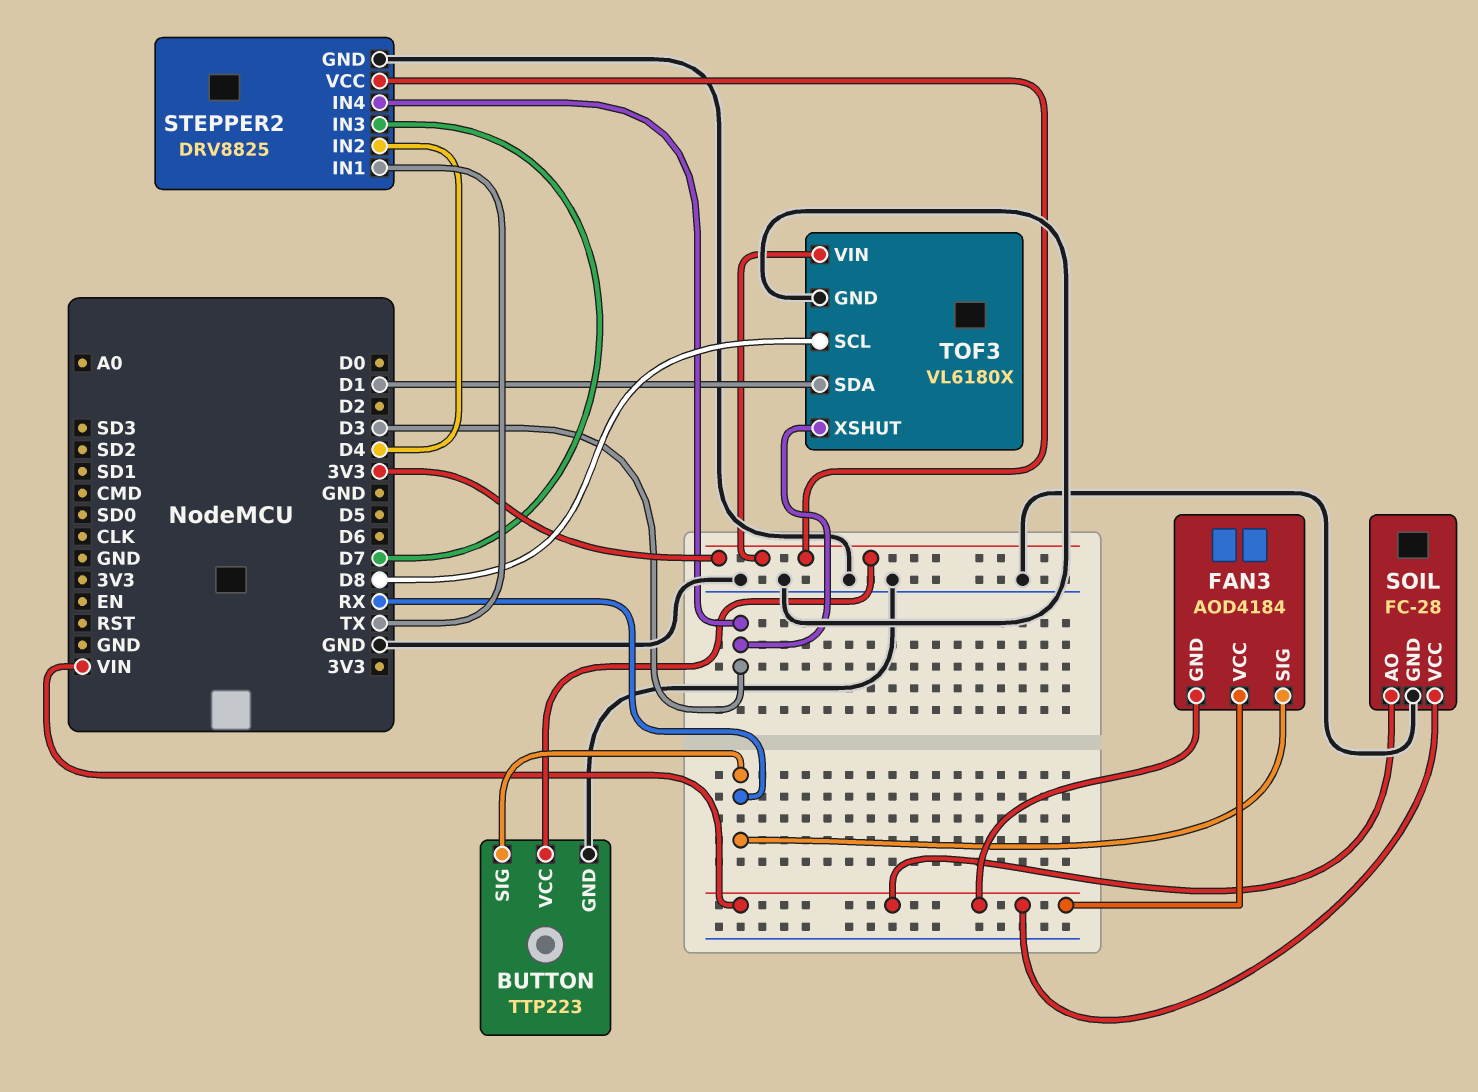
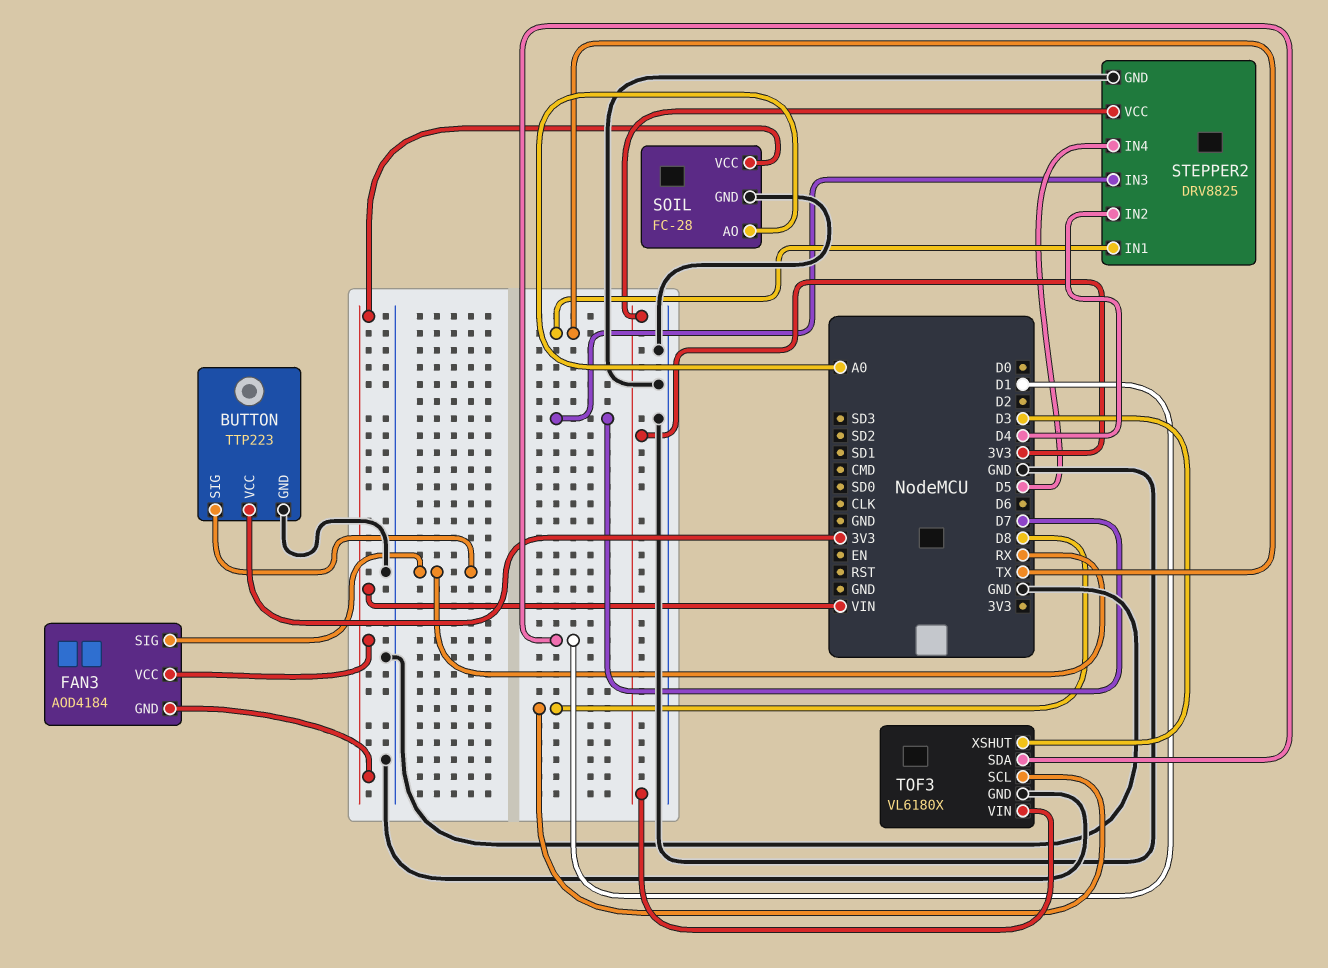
SOIL pin AO: VIN -> A0
STEPPER2 pin IN4: D3 -> D5

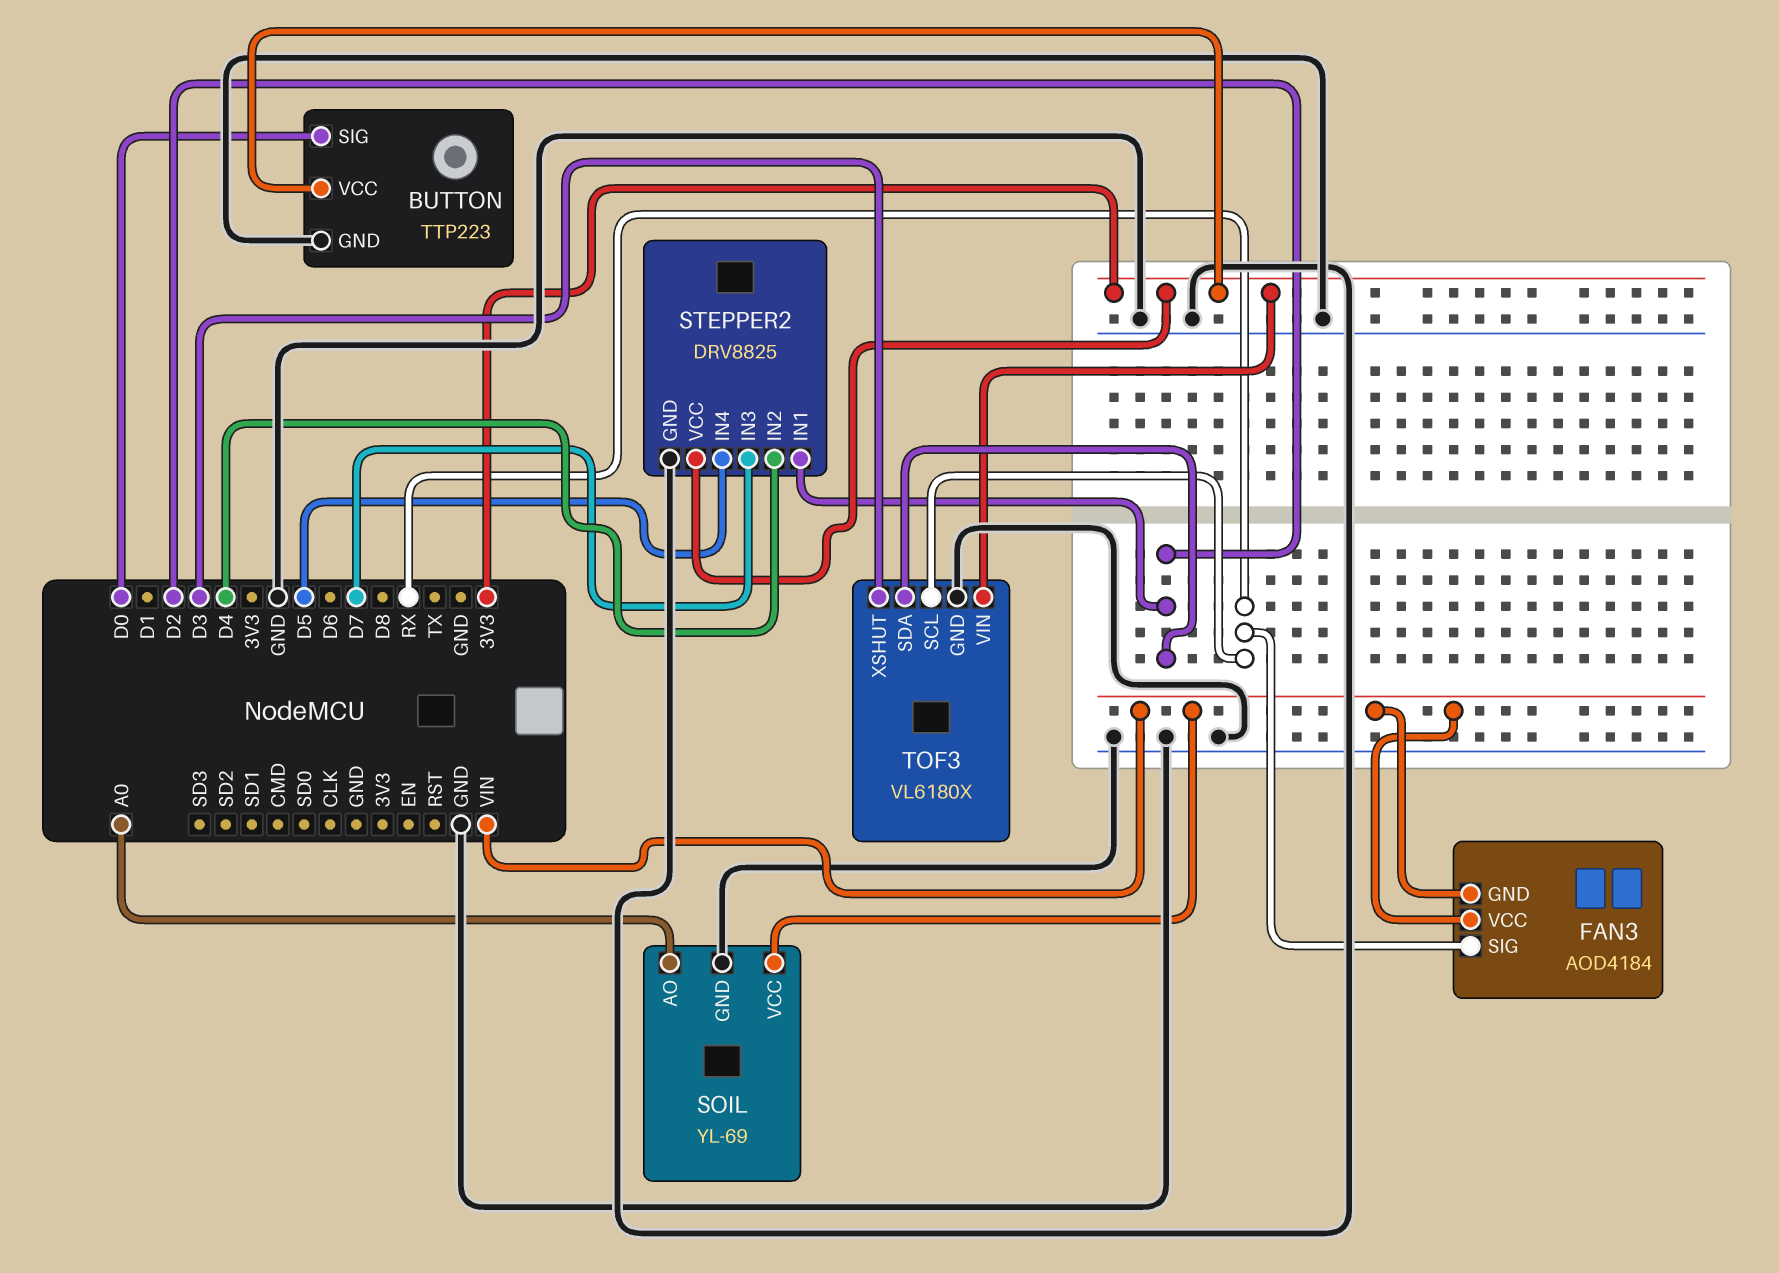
BUTTON pin SIG: RX -> D0
SOIL: FC-28 -> YL-69
STEPPER2 pin IN1: TX -> D2
TOF3 pin SCL: D8 -> RX
TOF3 pin SDA: D1 -> D2

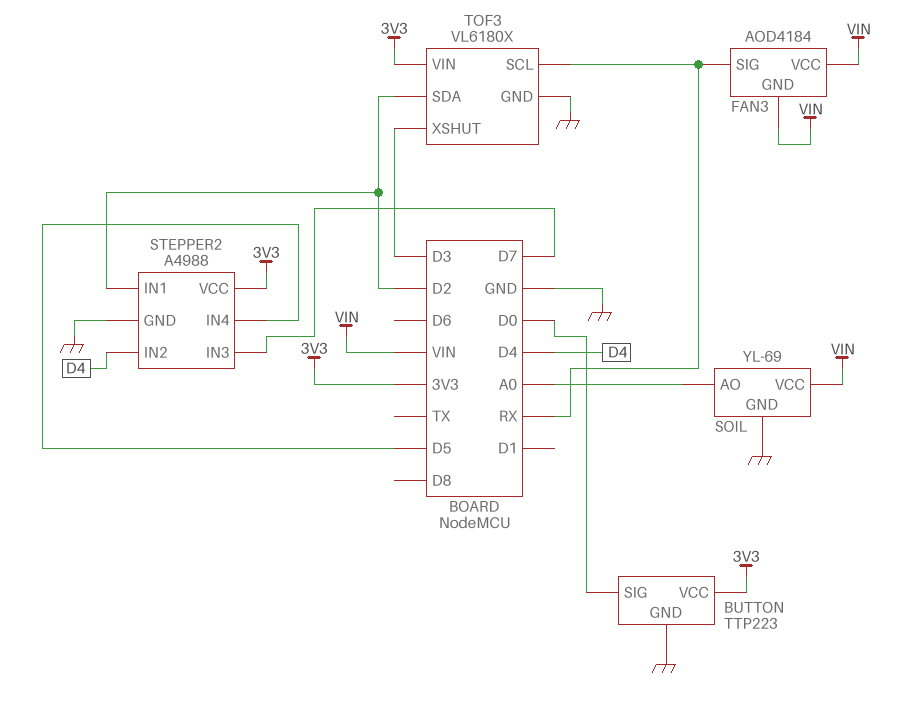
STEPPER2: DRV8825 -> A4988

